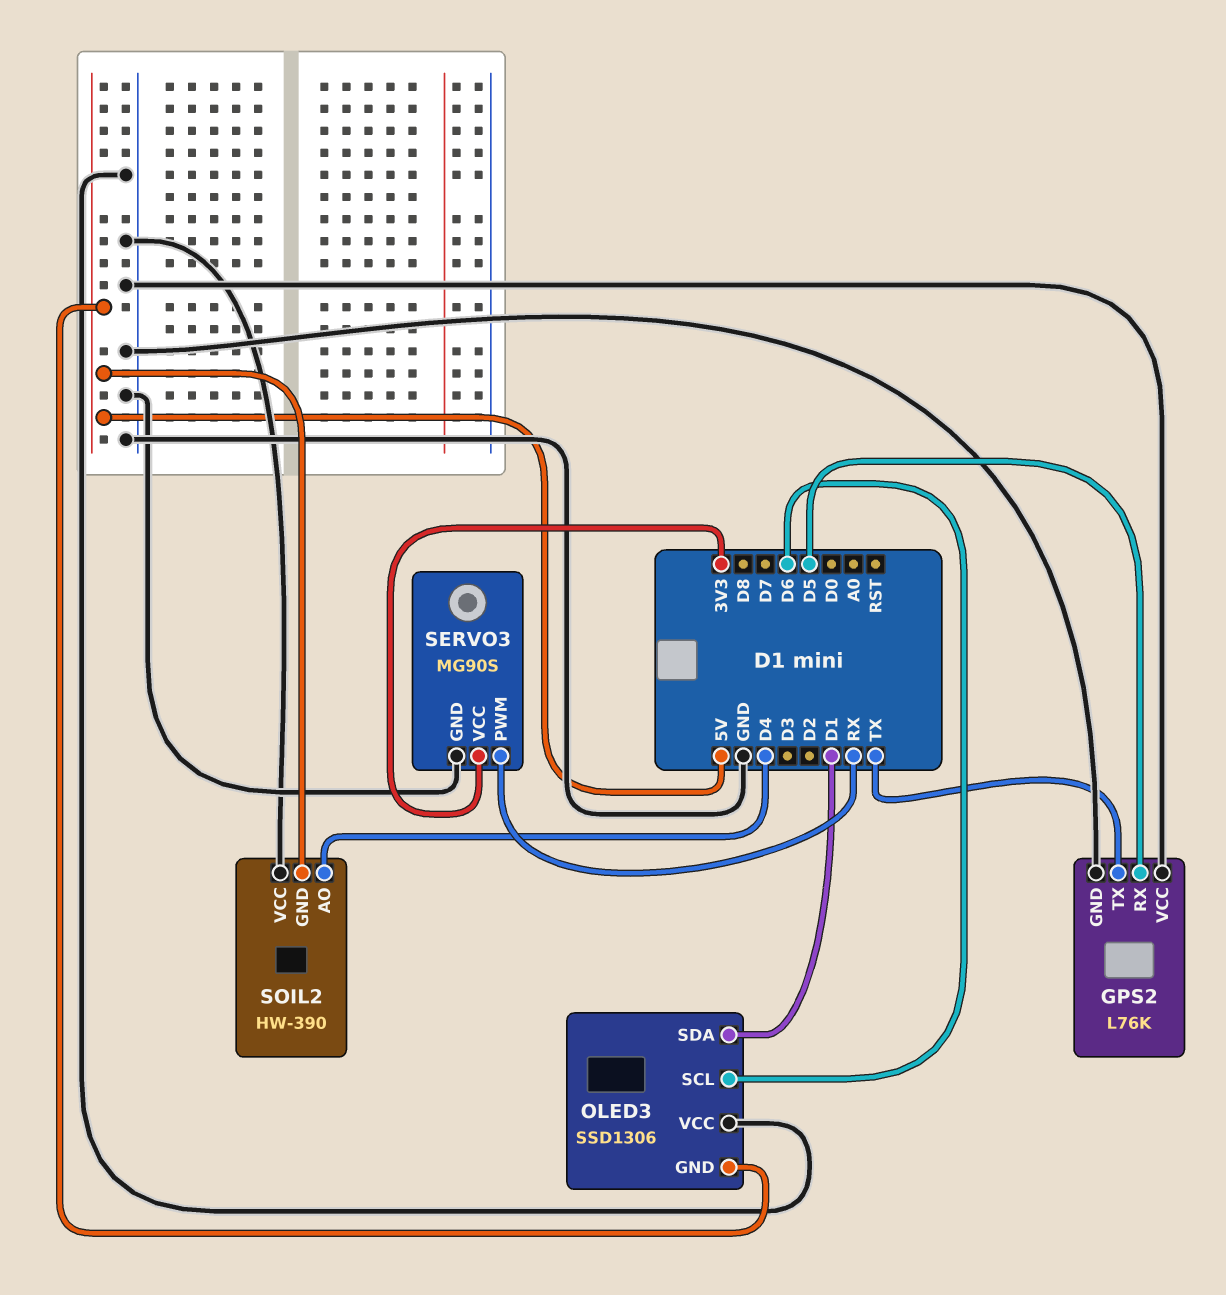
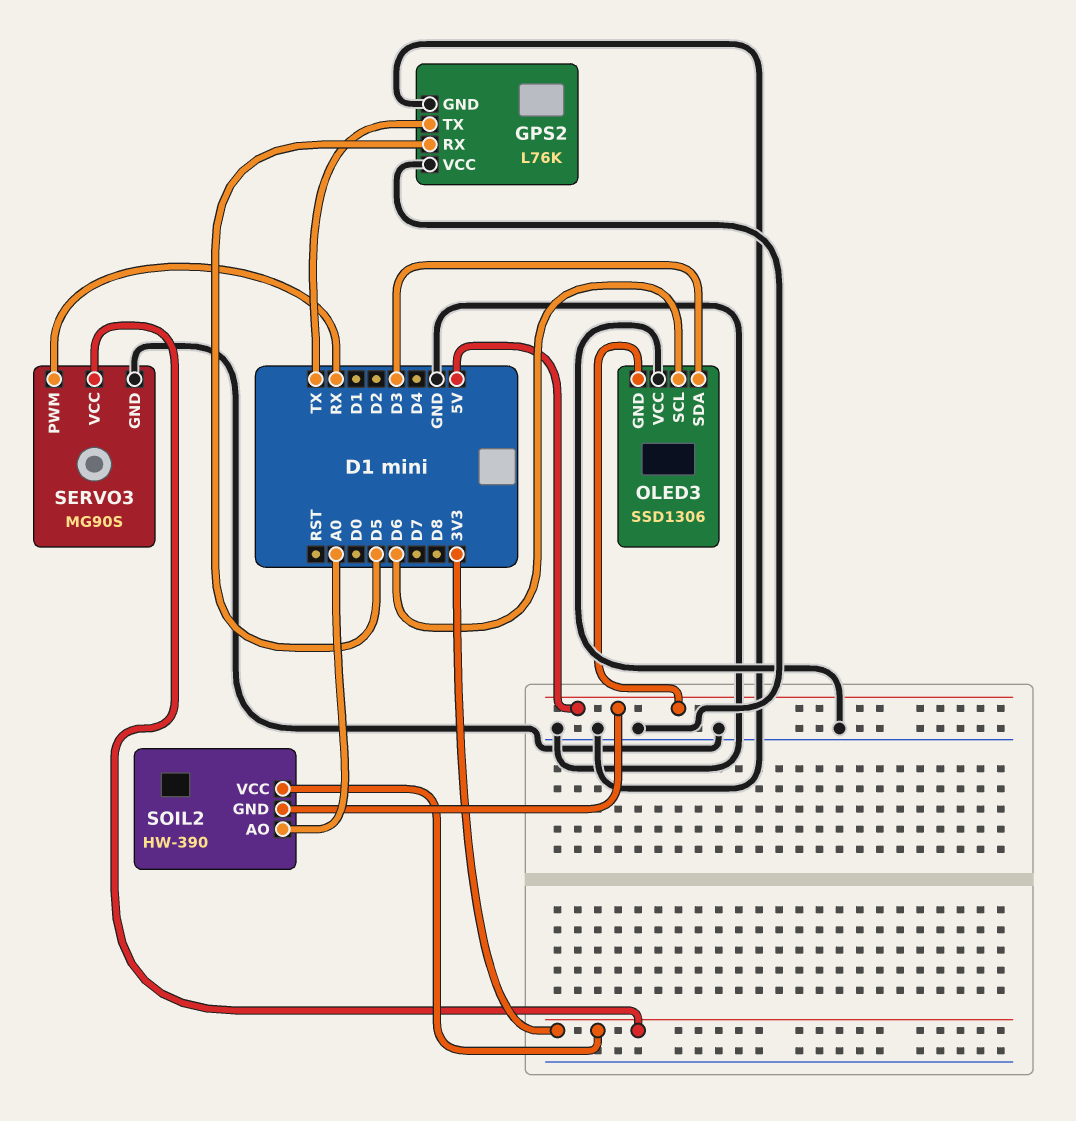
OLED3 pin SDA: D1 -> D3
SOIL2 pin AO: D4 -> A0
SOIL2 pin VCC: GND -> 3V3

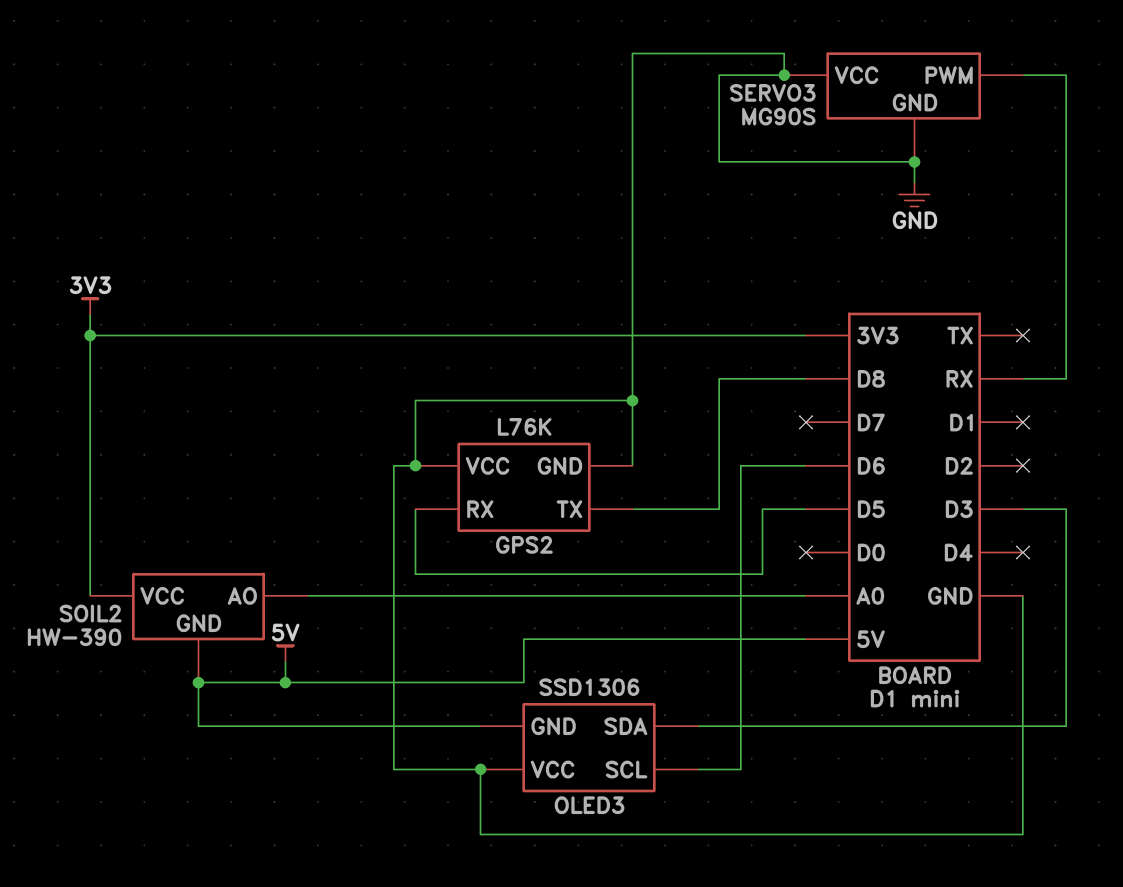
GPS2 pin TX: TX -> D8
SERVO3 pin VCC: 3V3 -> GND

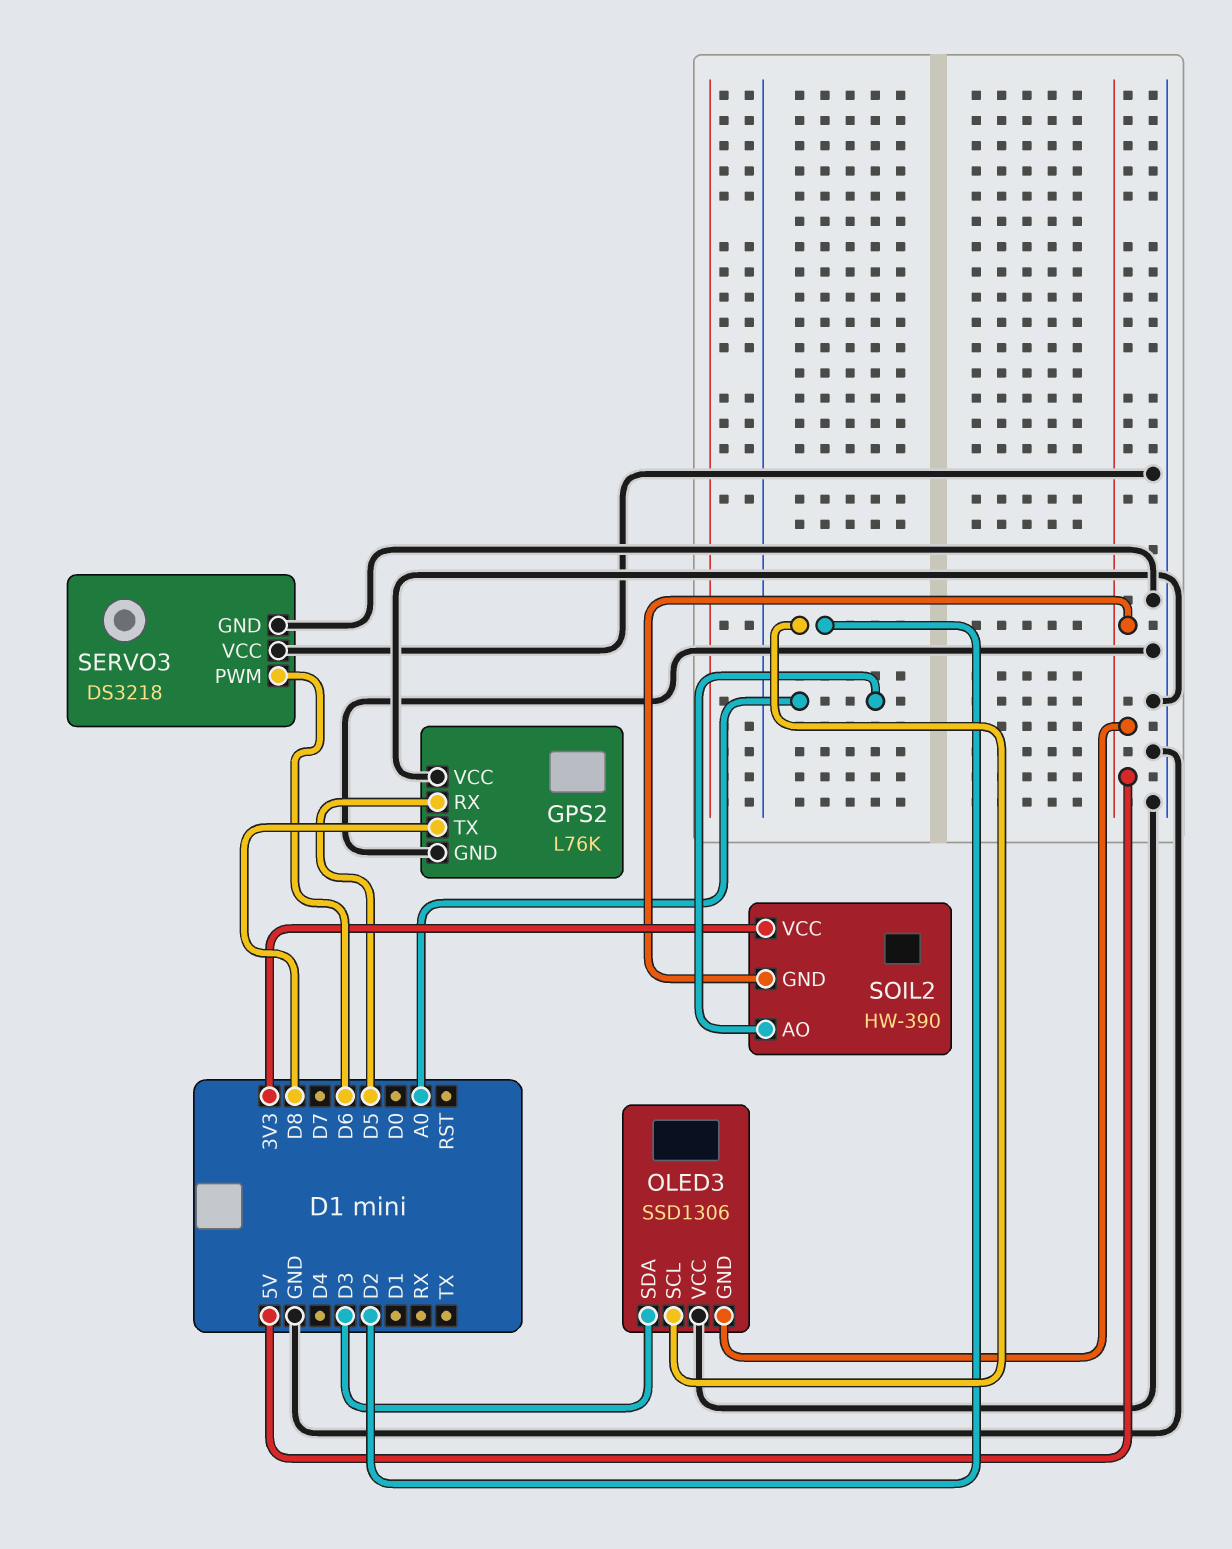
OLED3 pin SCL: D6 -> D2
SERVO3: MG90S -> DS3218
SERVO3 pin PWM: RX -> D6

